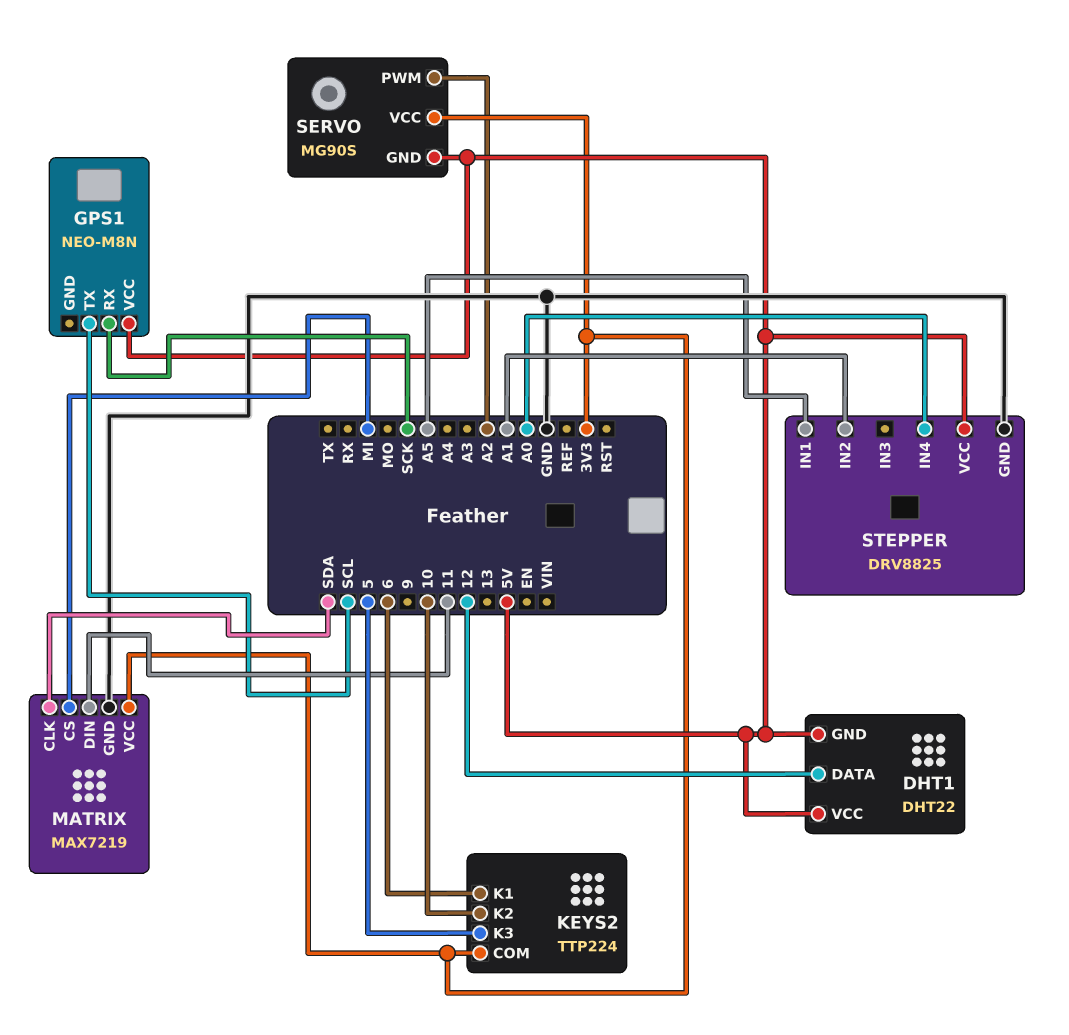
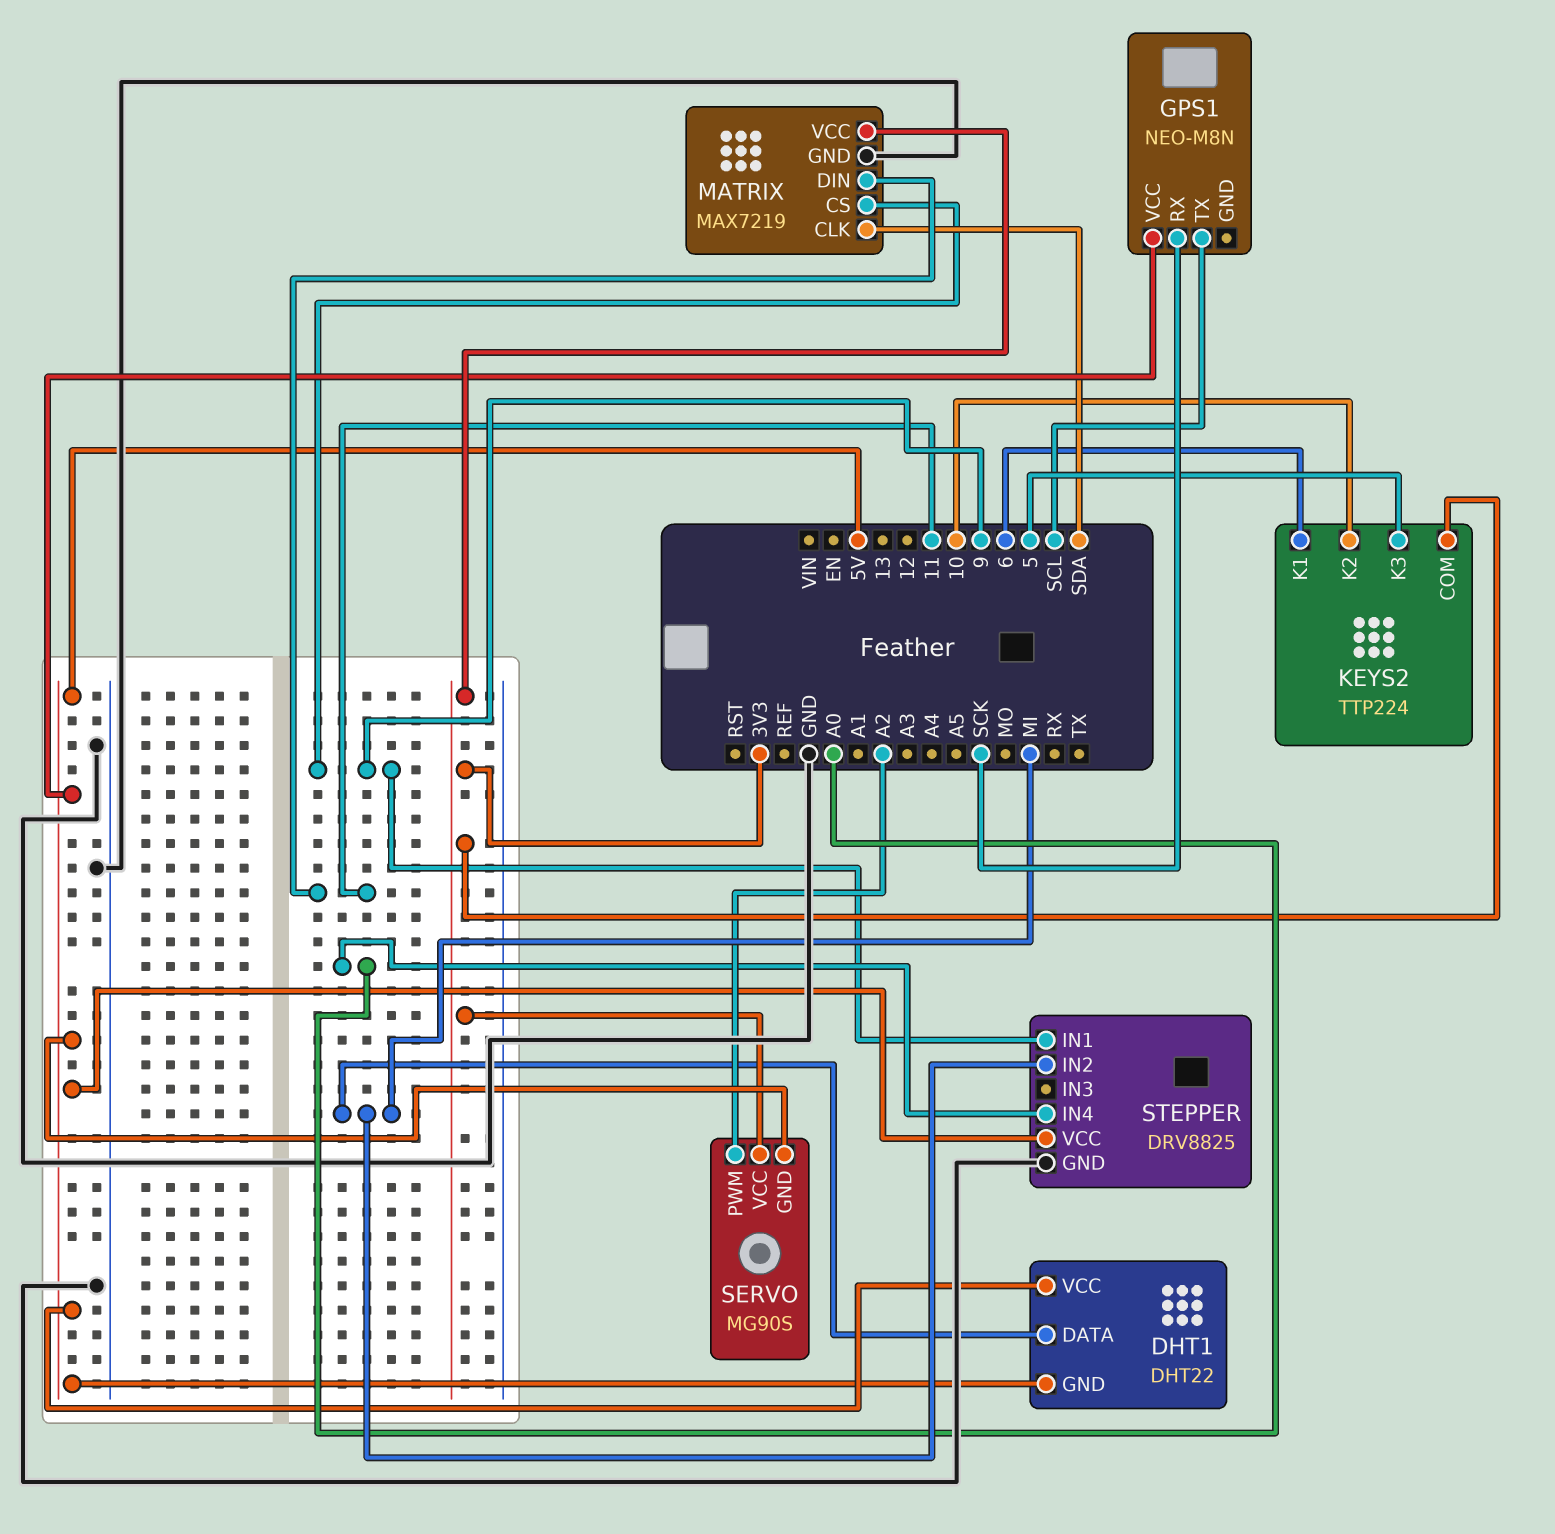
DHT1 pin DATA: 12 -> MI
MATRIX pin CS: MI -> 9
STEPPER pin IN1: A5 -> 9
STEPPER pin IN2: A1 -> MI

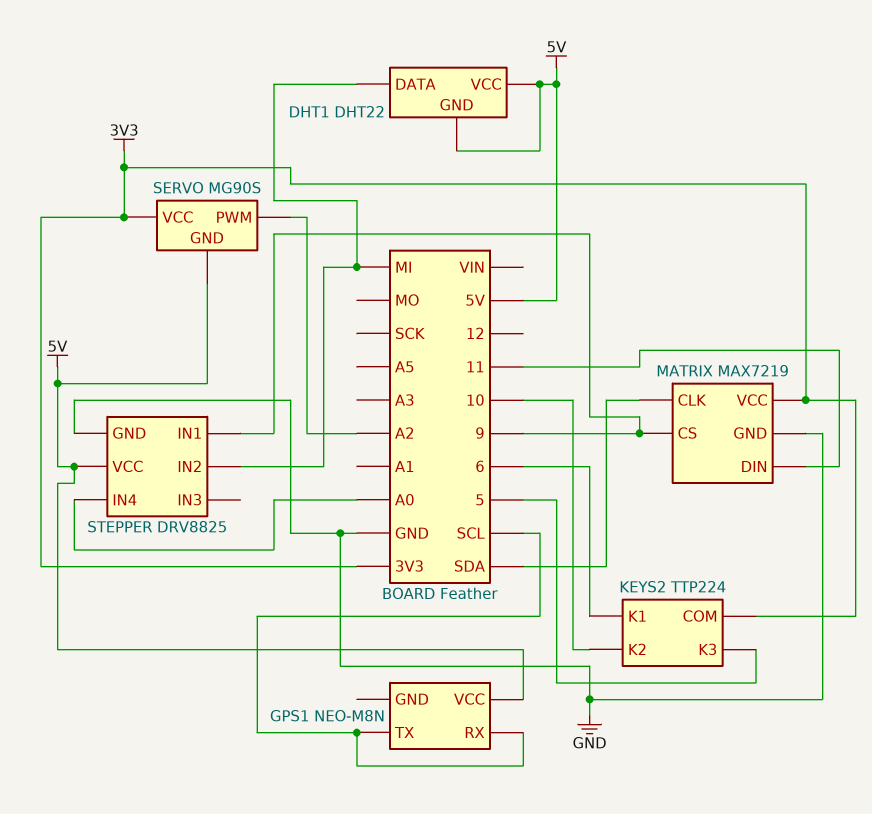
GPS1 pin RX: SCK -> SCL

